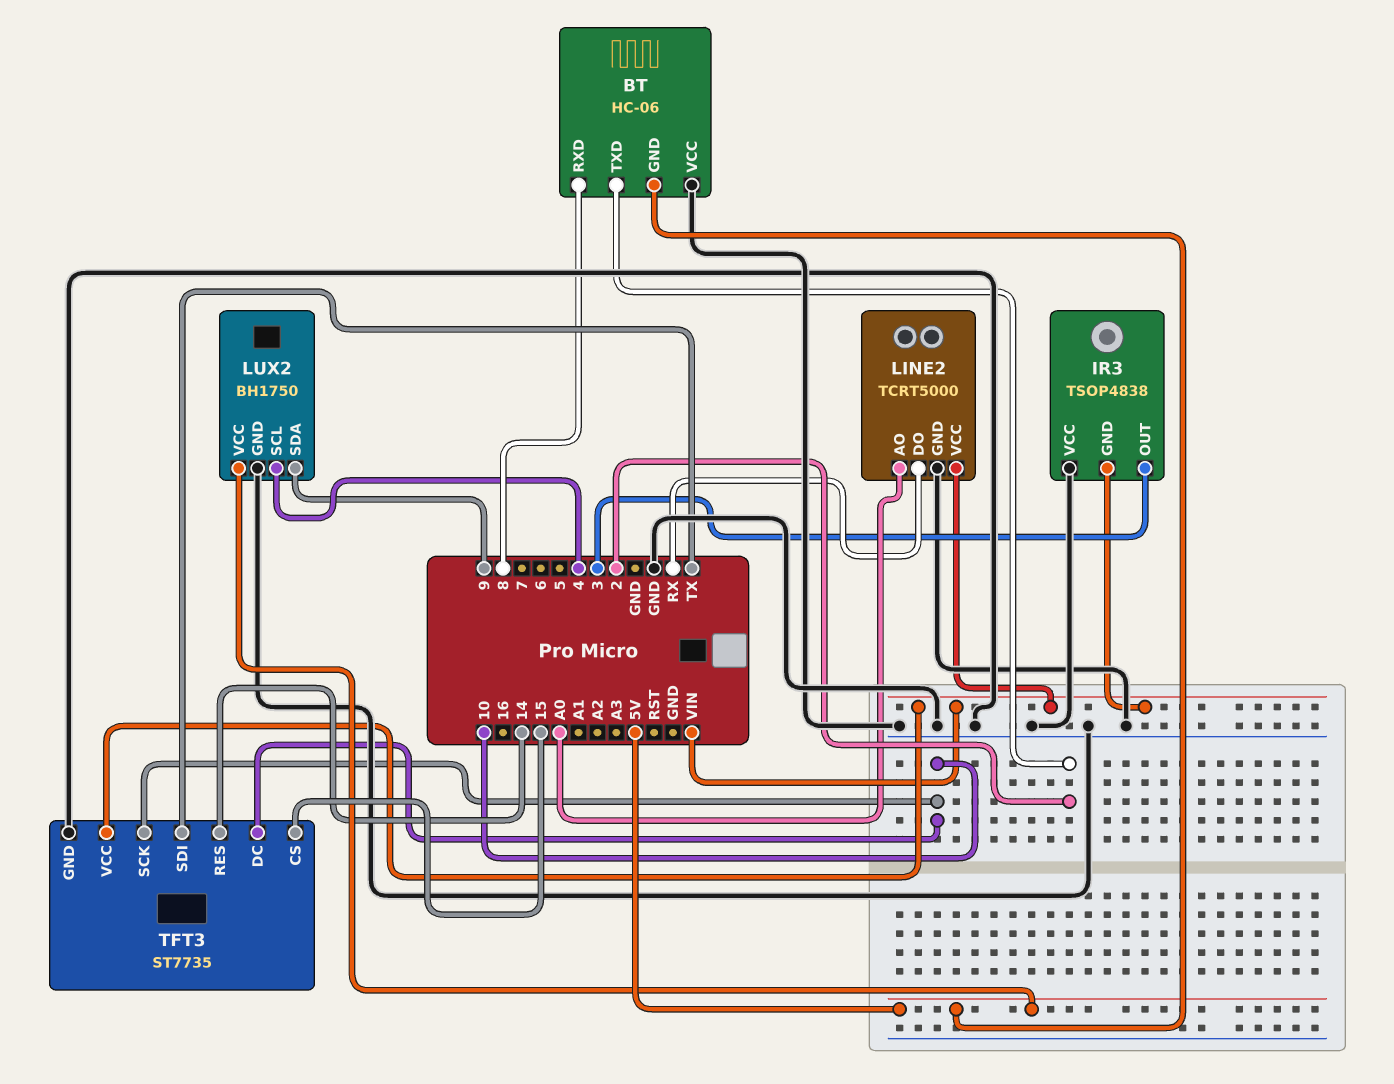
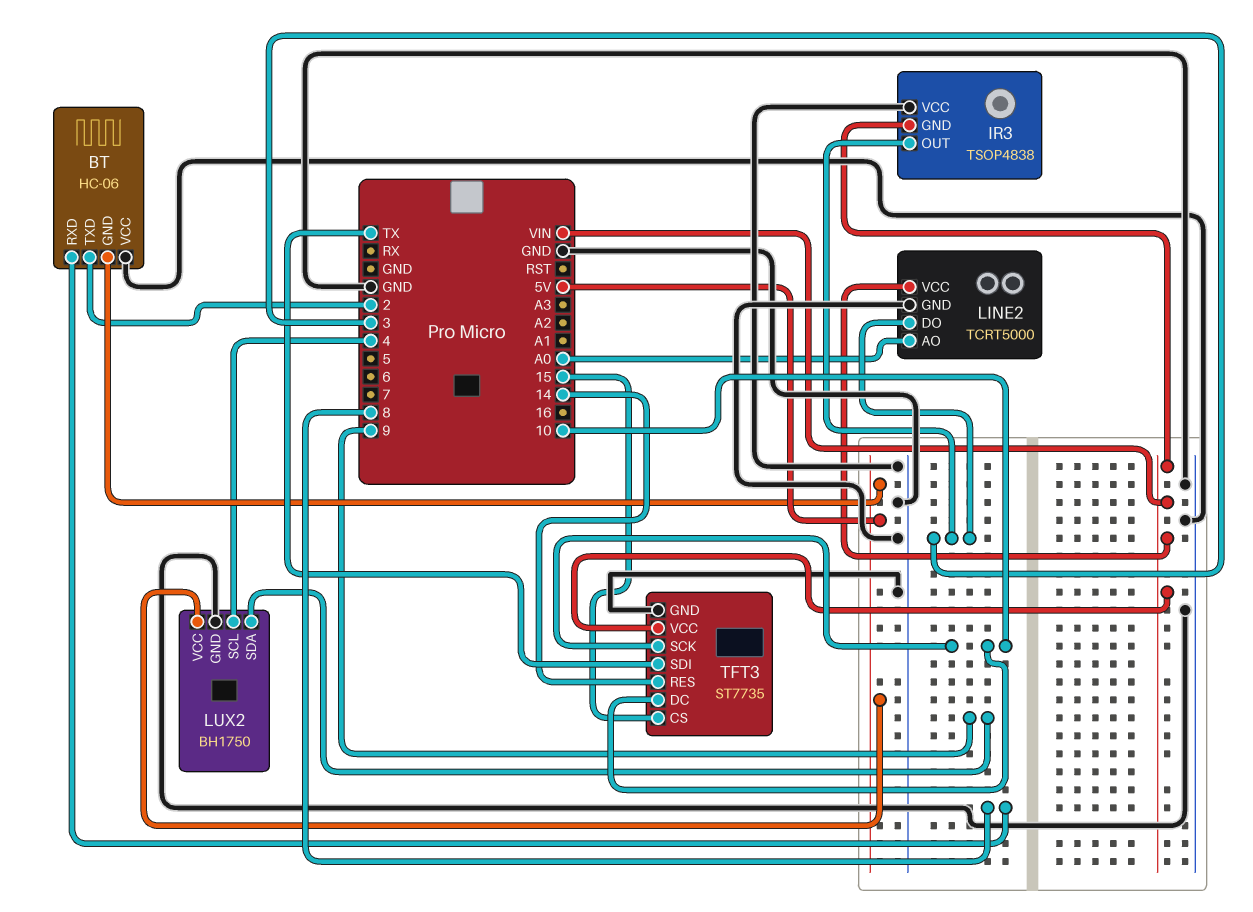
LINE2 pin DO: RX -> 3

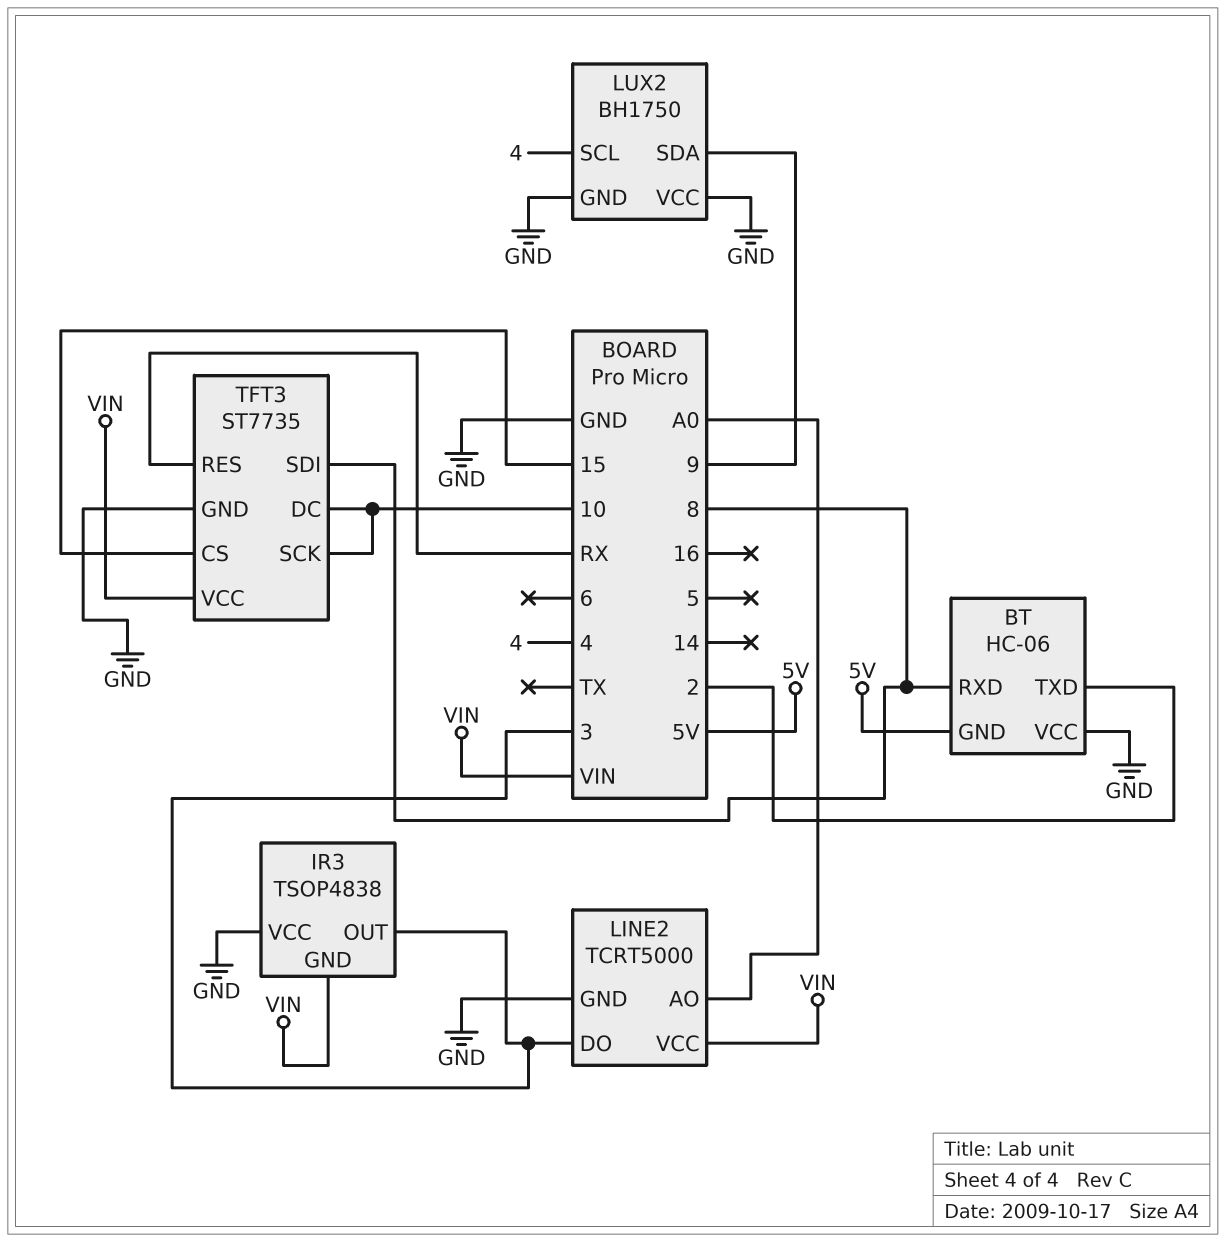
LUX2 pin VCC: 5V -> GND
TFT3 pin RES: 14 -> RX
TFT3 pin SDI: TX -> 8

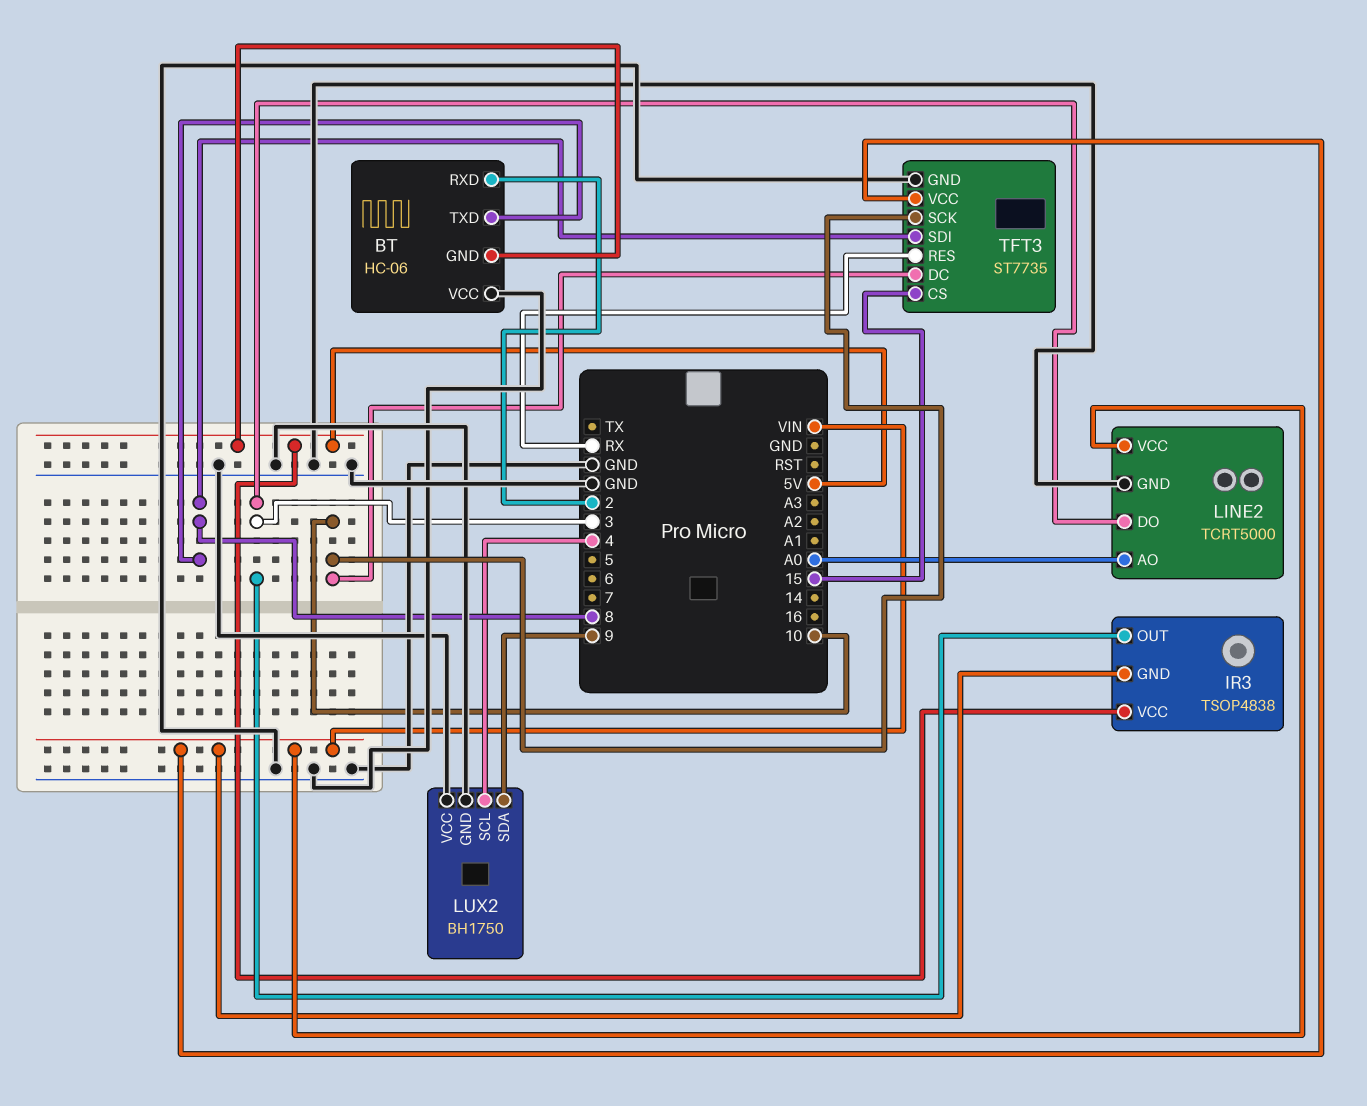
BT pin RXD: 8 -> 2
BT pin TXD: 2 -> 8
IR3 pin VCC: GND -> 5V

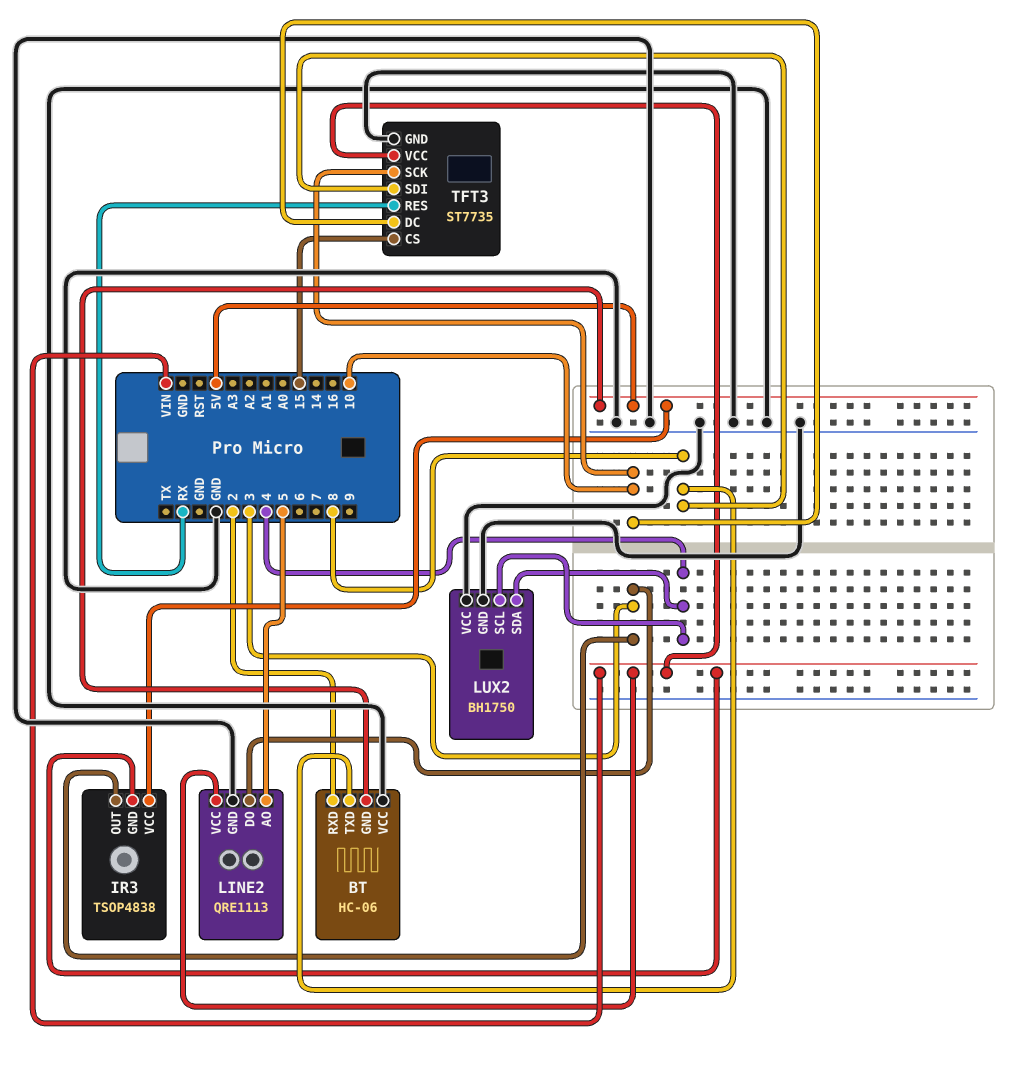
LINE2: TCRT5000 -> QRE1113
LINE2 pin AO: A0 -> 5
LUX2 pin SDA: 9 -> 4

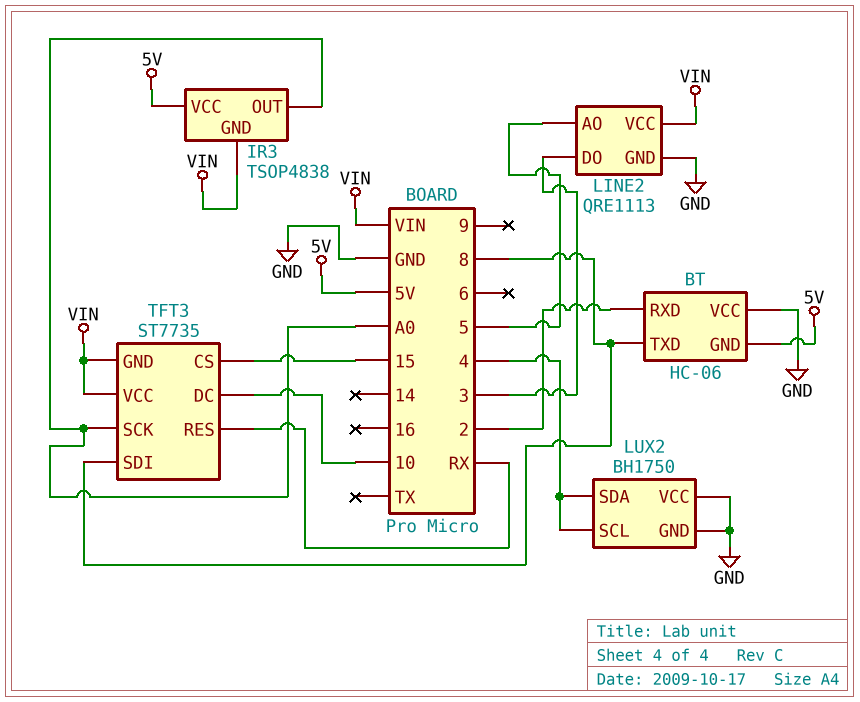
IR3 pin OUT: 3 -> A0
TFT3 pin GND: GND -> VIN
TFT3 pin SCK: 10 -> A0

